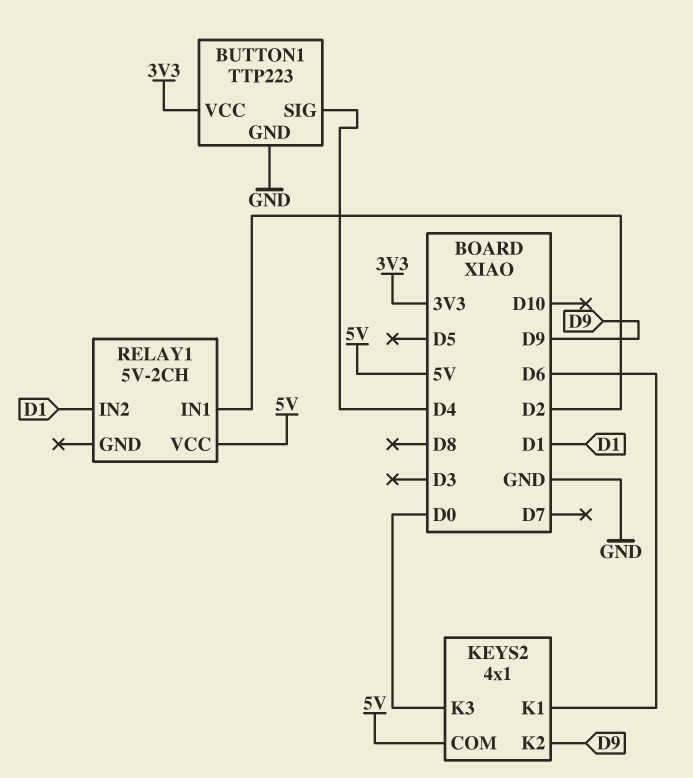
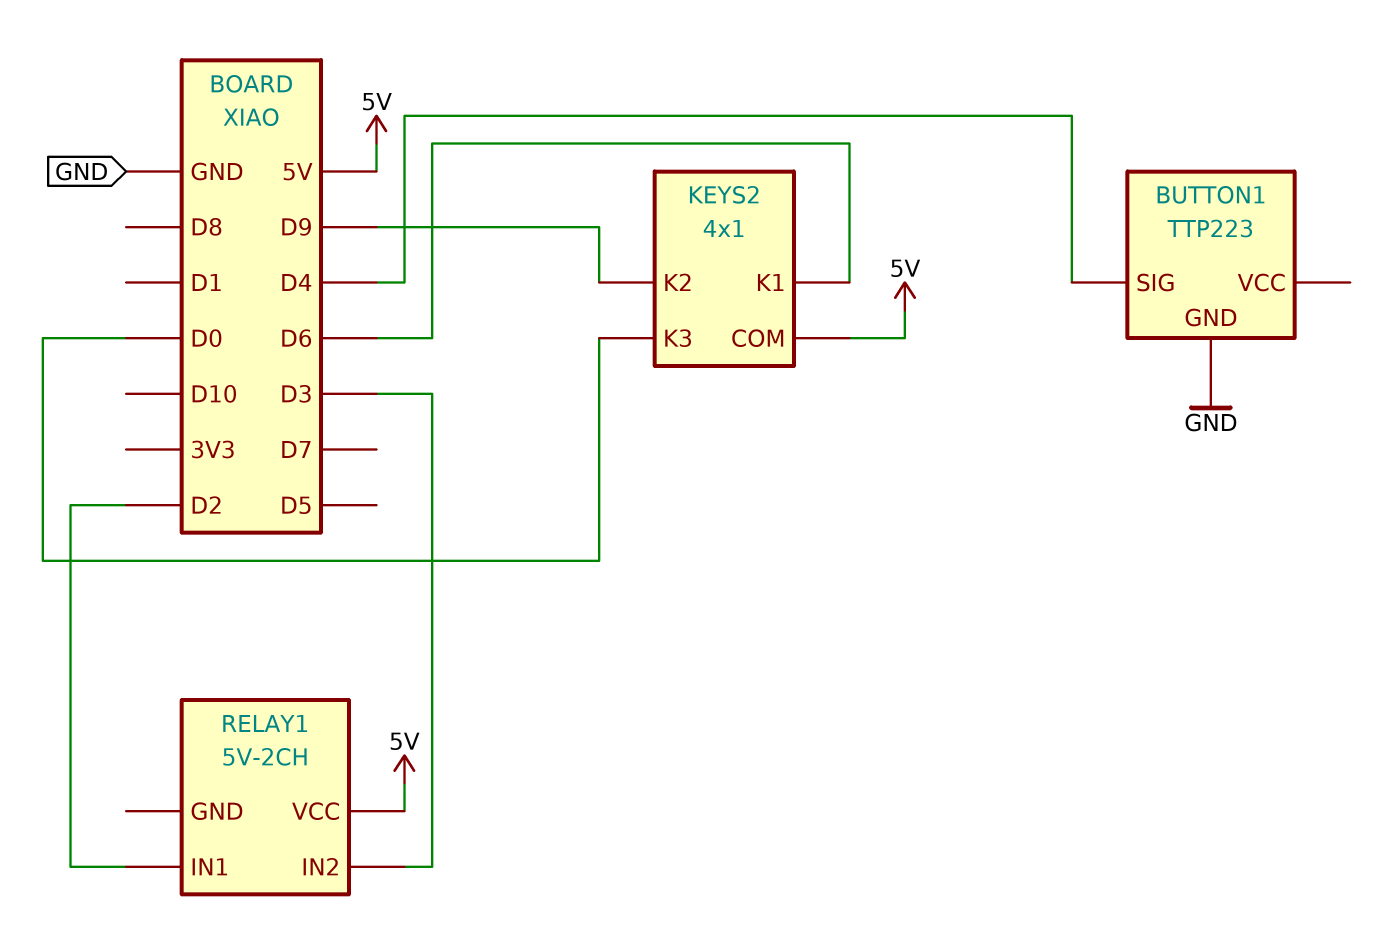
BUTTON1 pin VCC: 3V3 -> none
RELAY1 pin IN2: D1 -> D3

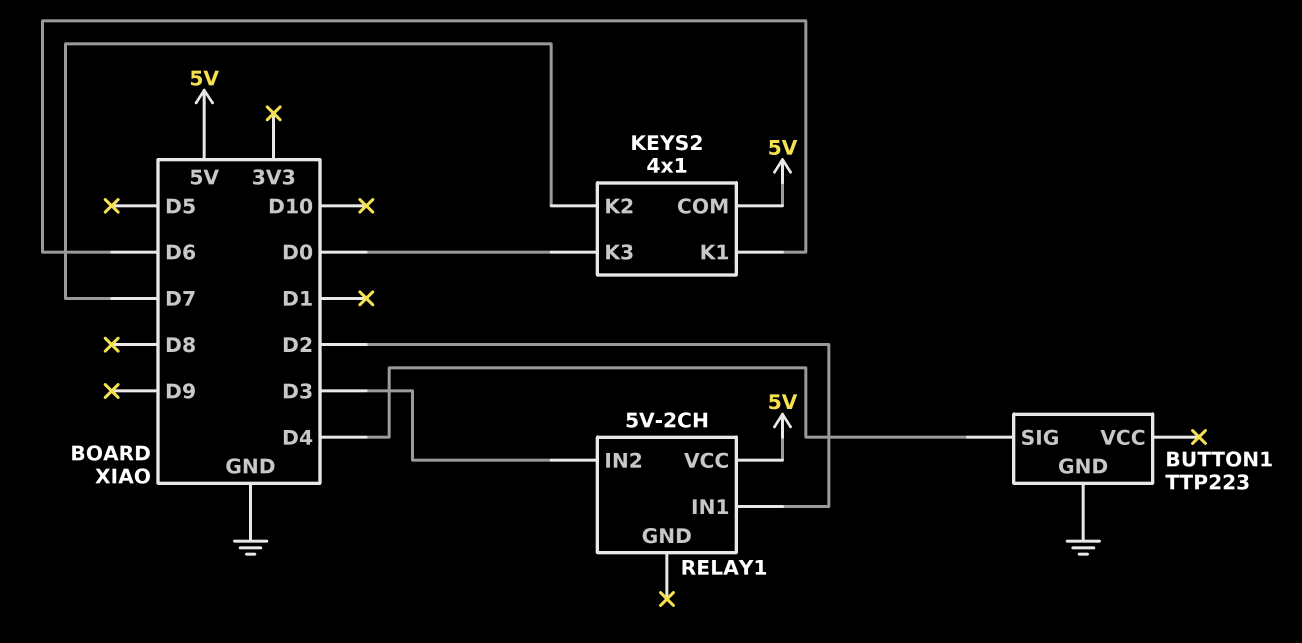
KEYS2 pin K2: D9 -> D7

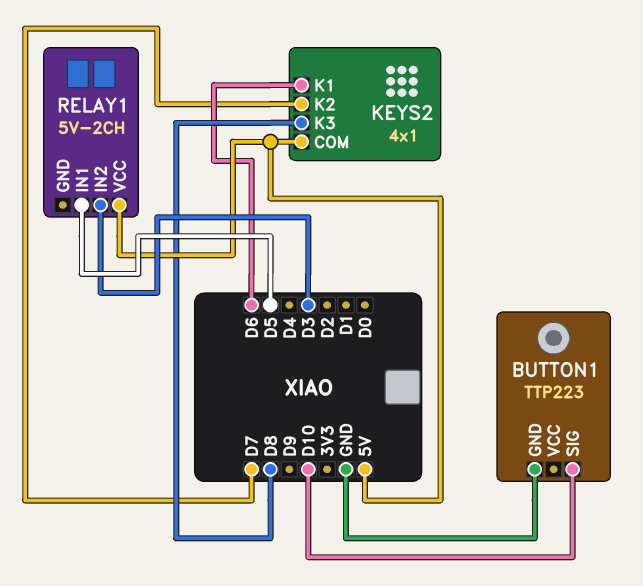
BUTTON1 pin SIG: D4 -> D10
KEYS2 pin K3: D0 -> D8
RELAY1 pin IN1: D2 -> D5

